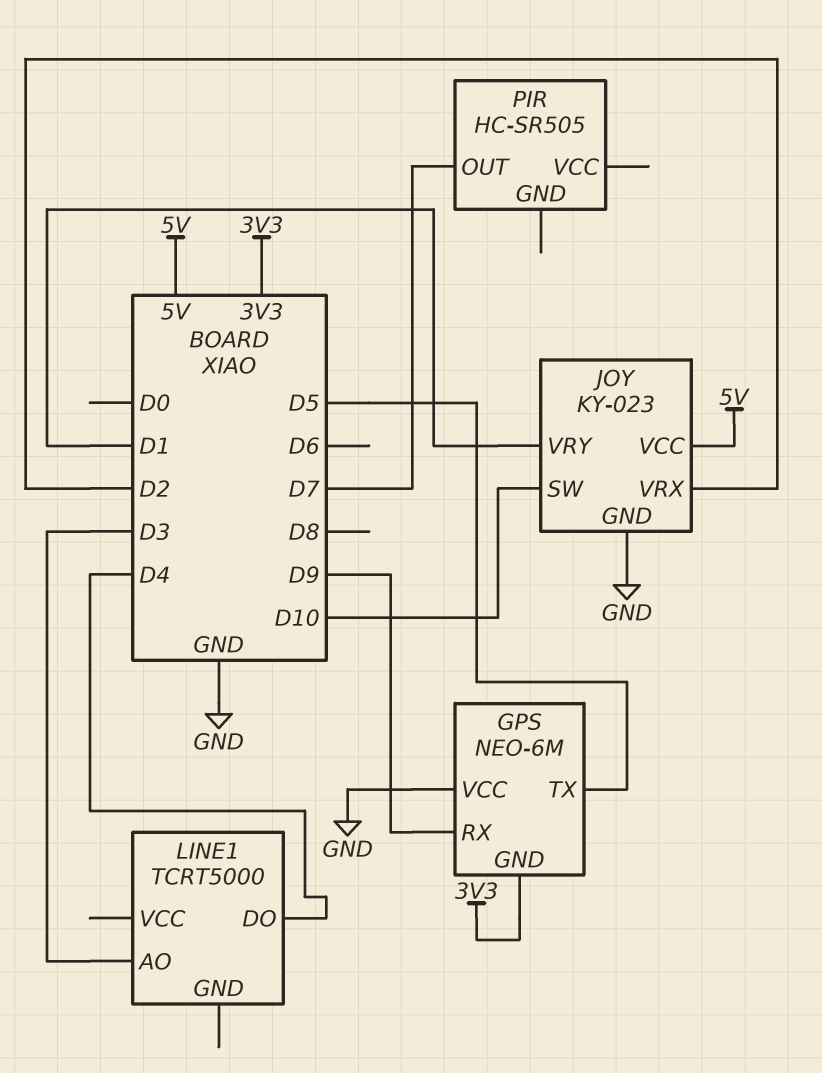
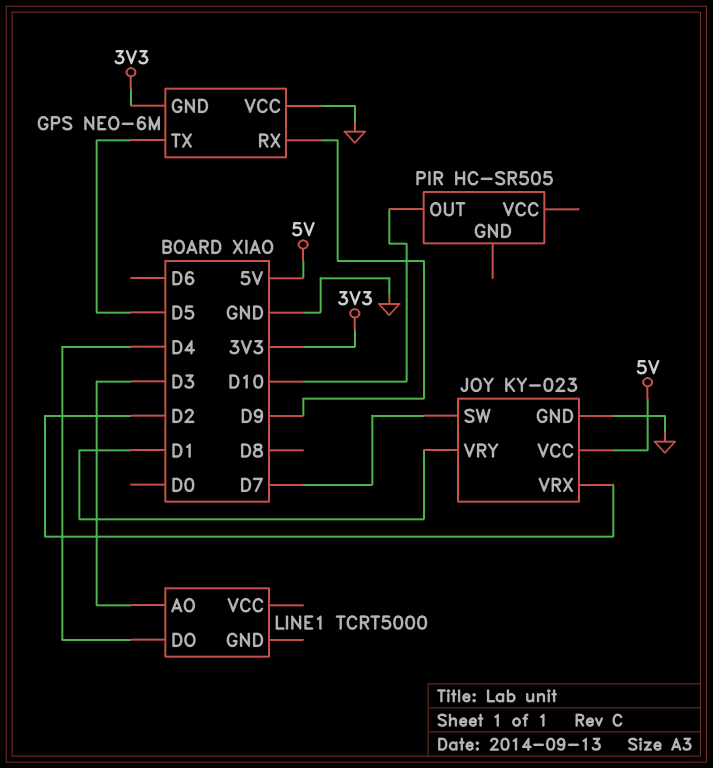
JOY pin SW: D10 -> D7
PIR pin OUT: D7 -> D10

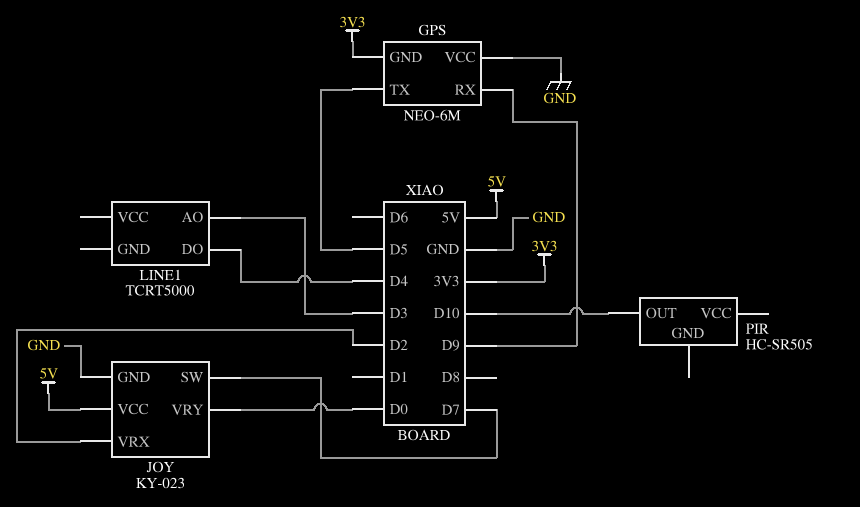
JOY pin VRY: D1 -> D0

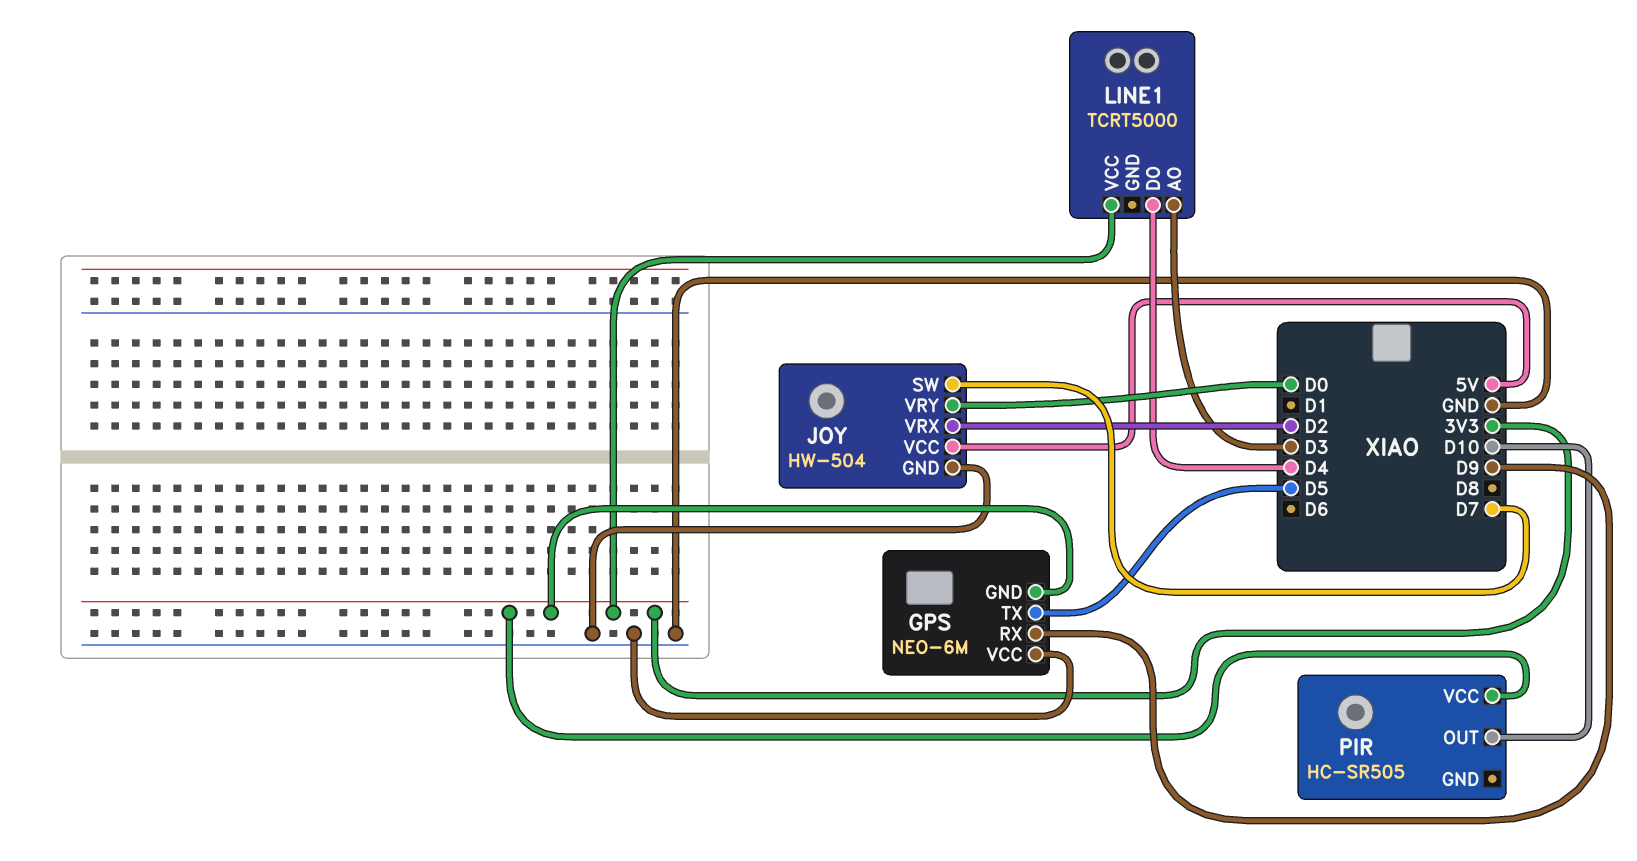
JOY: KY-023 -> HW-504
LINE1 pin VCC: none -> 3V3
PIR pin VCC: none -> 3V3

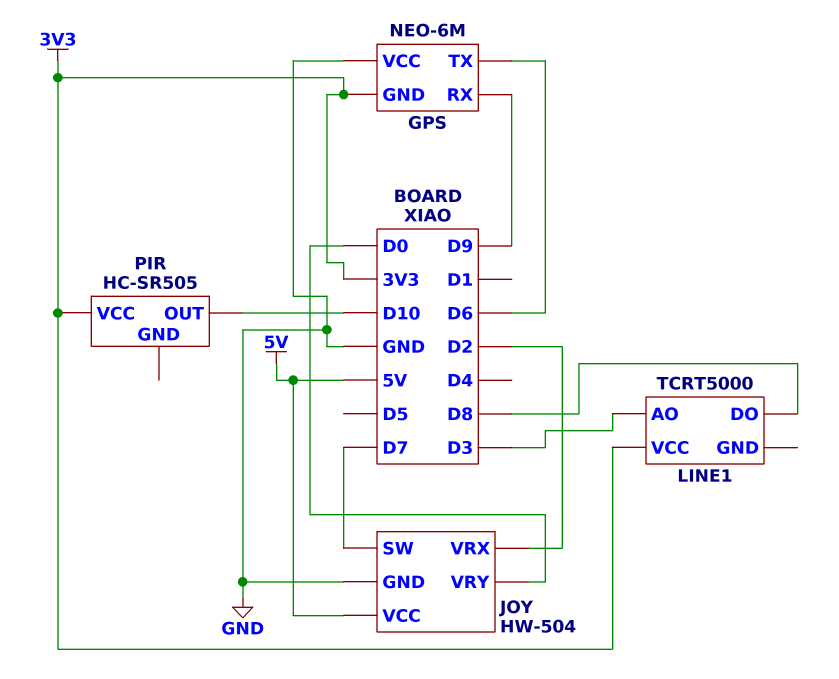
GPS pin TX: D5 -> D6
LINE1 pin DO: D4 -> D8

